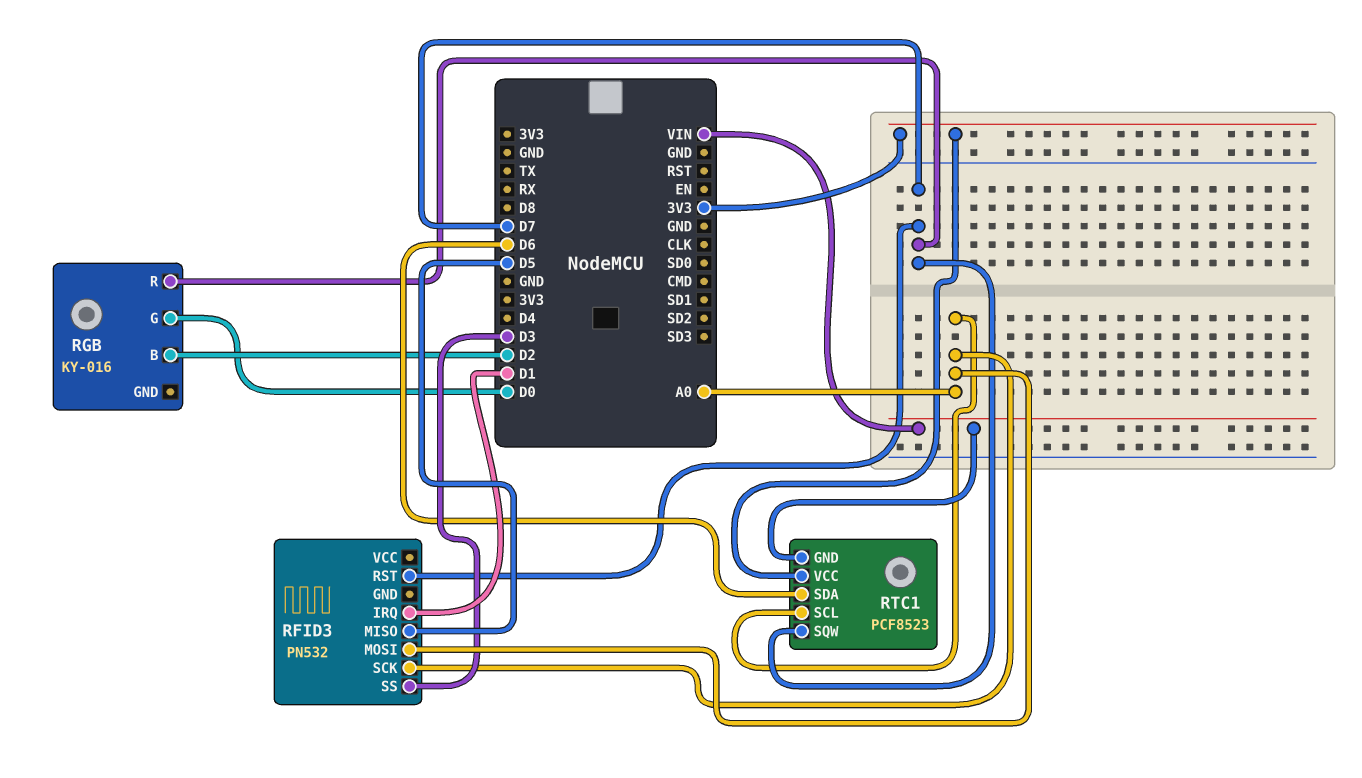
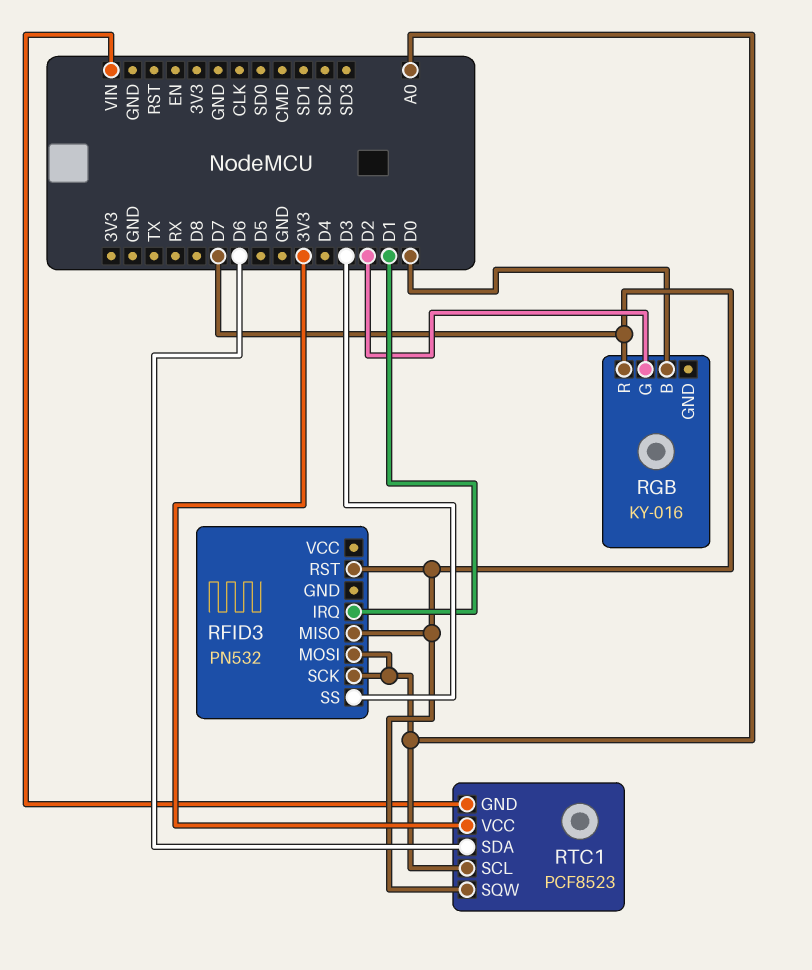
RFID3 pin MISO: D5 -> D7
RGB pin B: D2 -> D0
RGB pin G: D0 -> D2

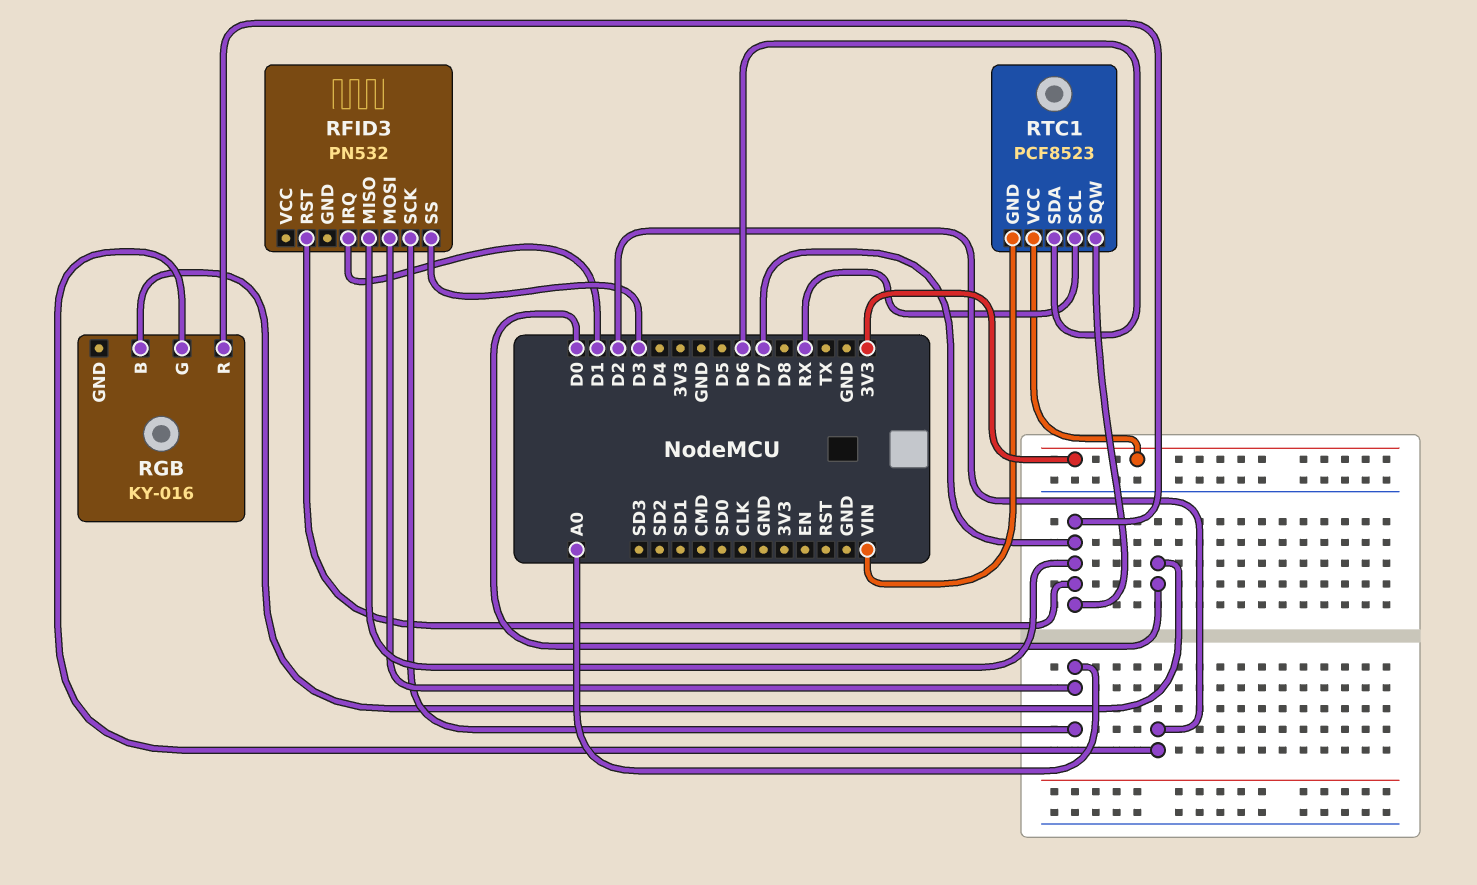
RTC1 pin SCL: A0 -> RX

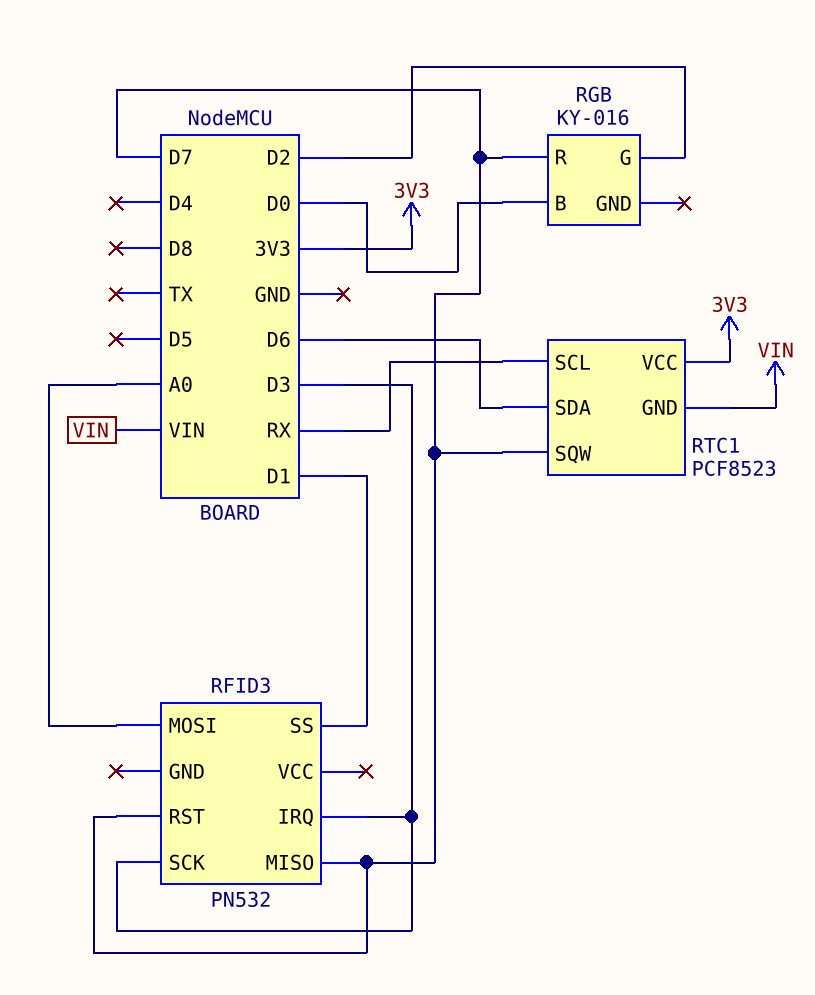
RFID3 pin IRQ: D1 -> D3
RFID3 pin SCK: A0 -> D3
RFID3 pin SS: D3 -> D1

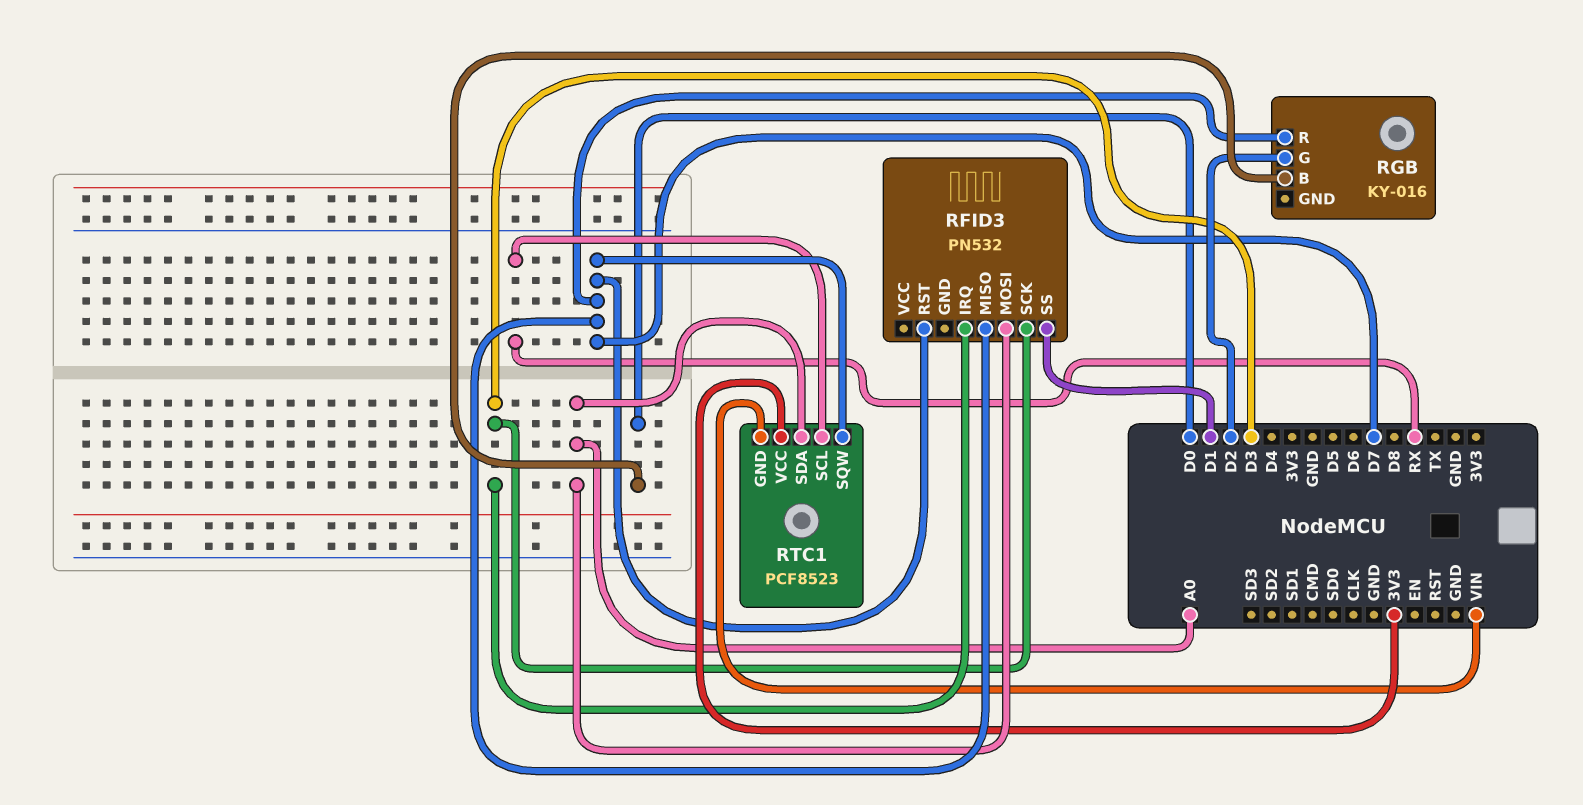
RTC1 pin SDA: D6 -> A0

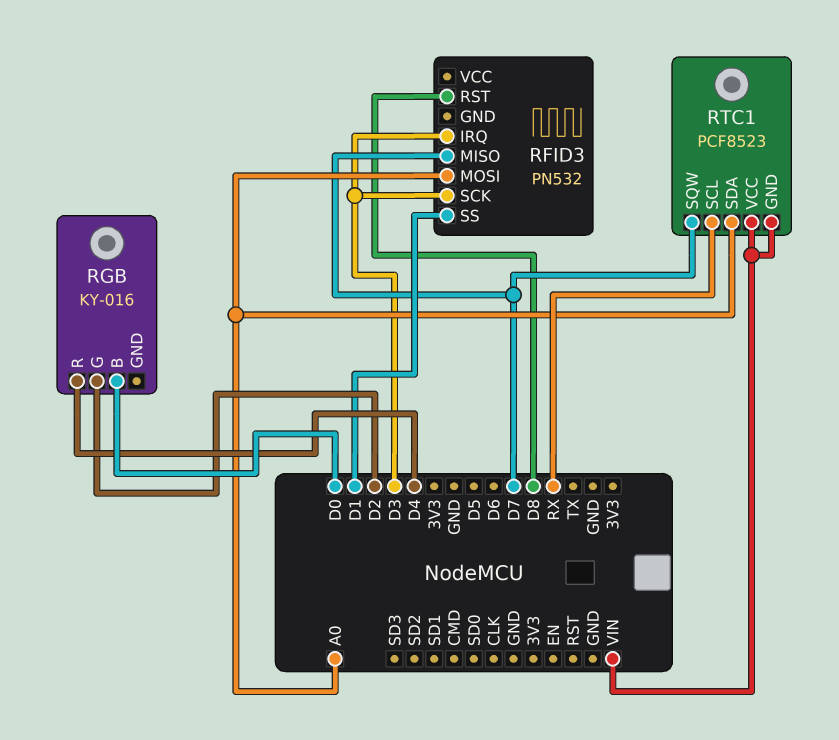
RFID3 pin RST: D7 -> D8
RGB pin R: D7 -> D4
RTC1 pin VCC: 3V3 -> VIN

